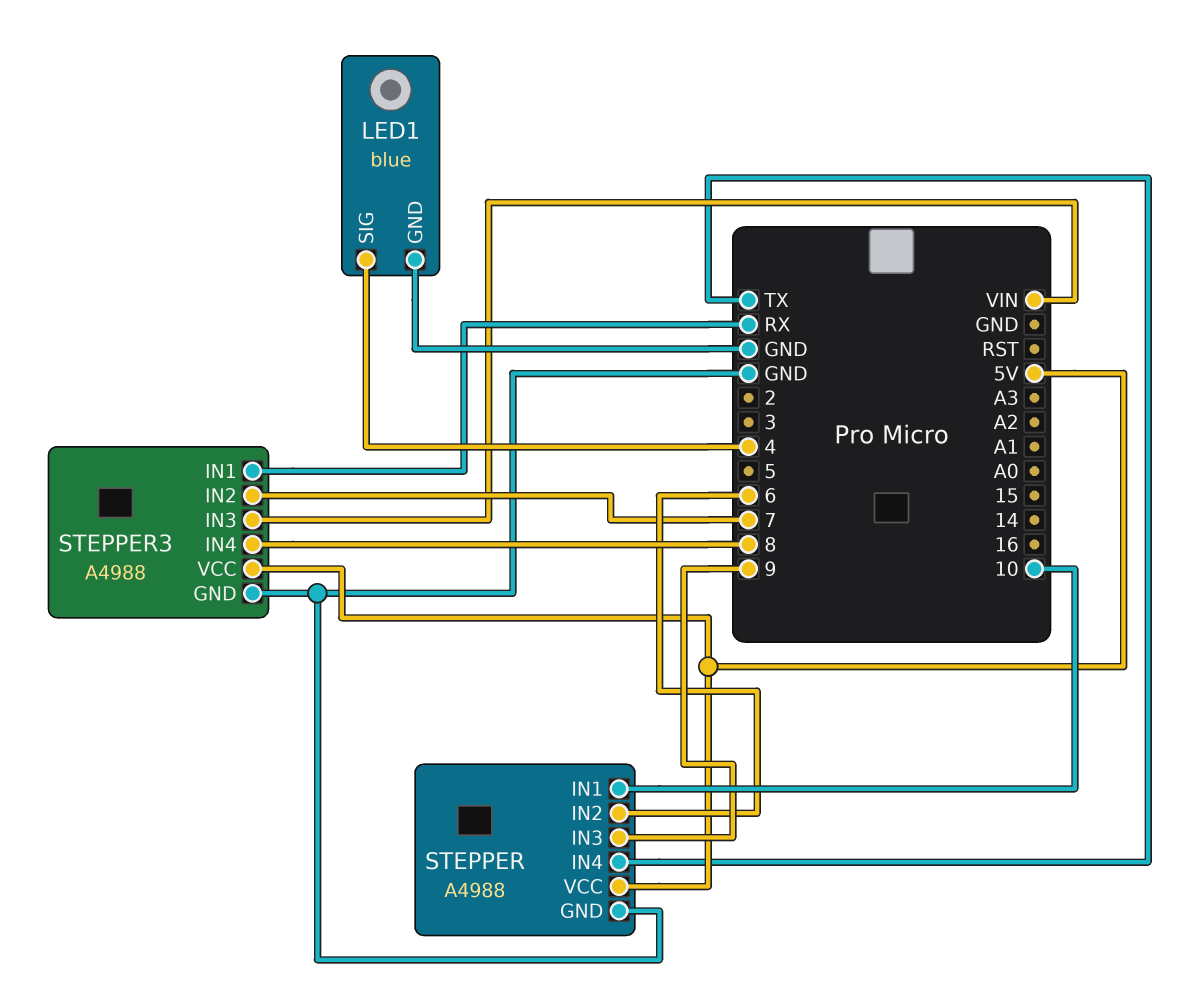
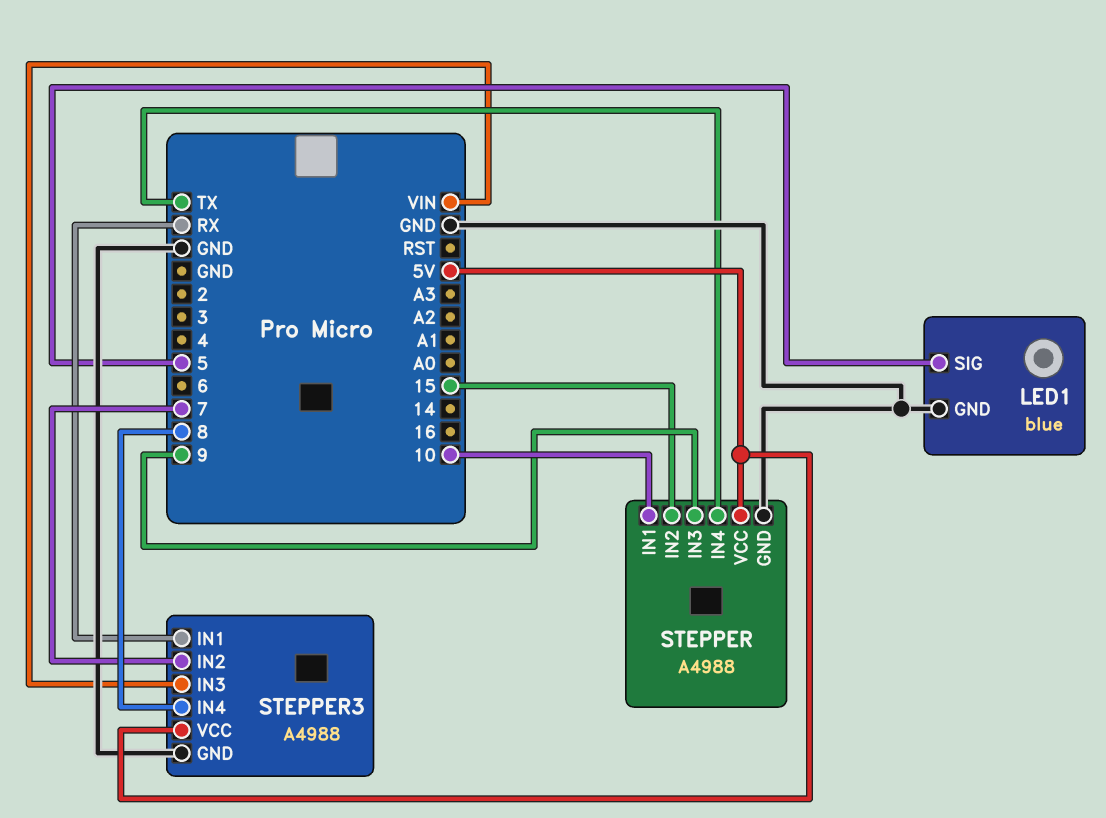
LED1 pin SIG: 4 -> 5
STEPPER pin IN2: 6 -> 15

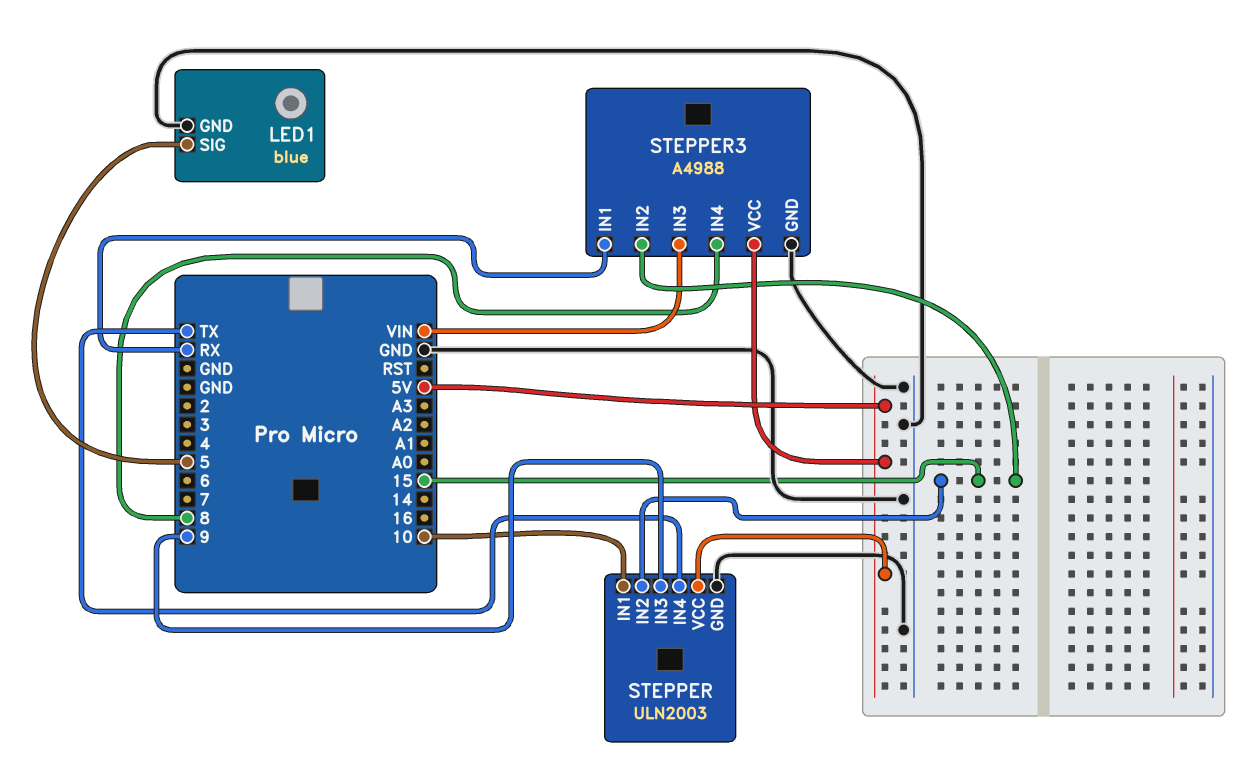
STEPPER: A4988 -> ULN2003
STEPPER3 pin IN2: 7 -> 15

